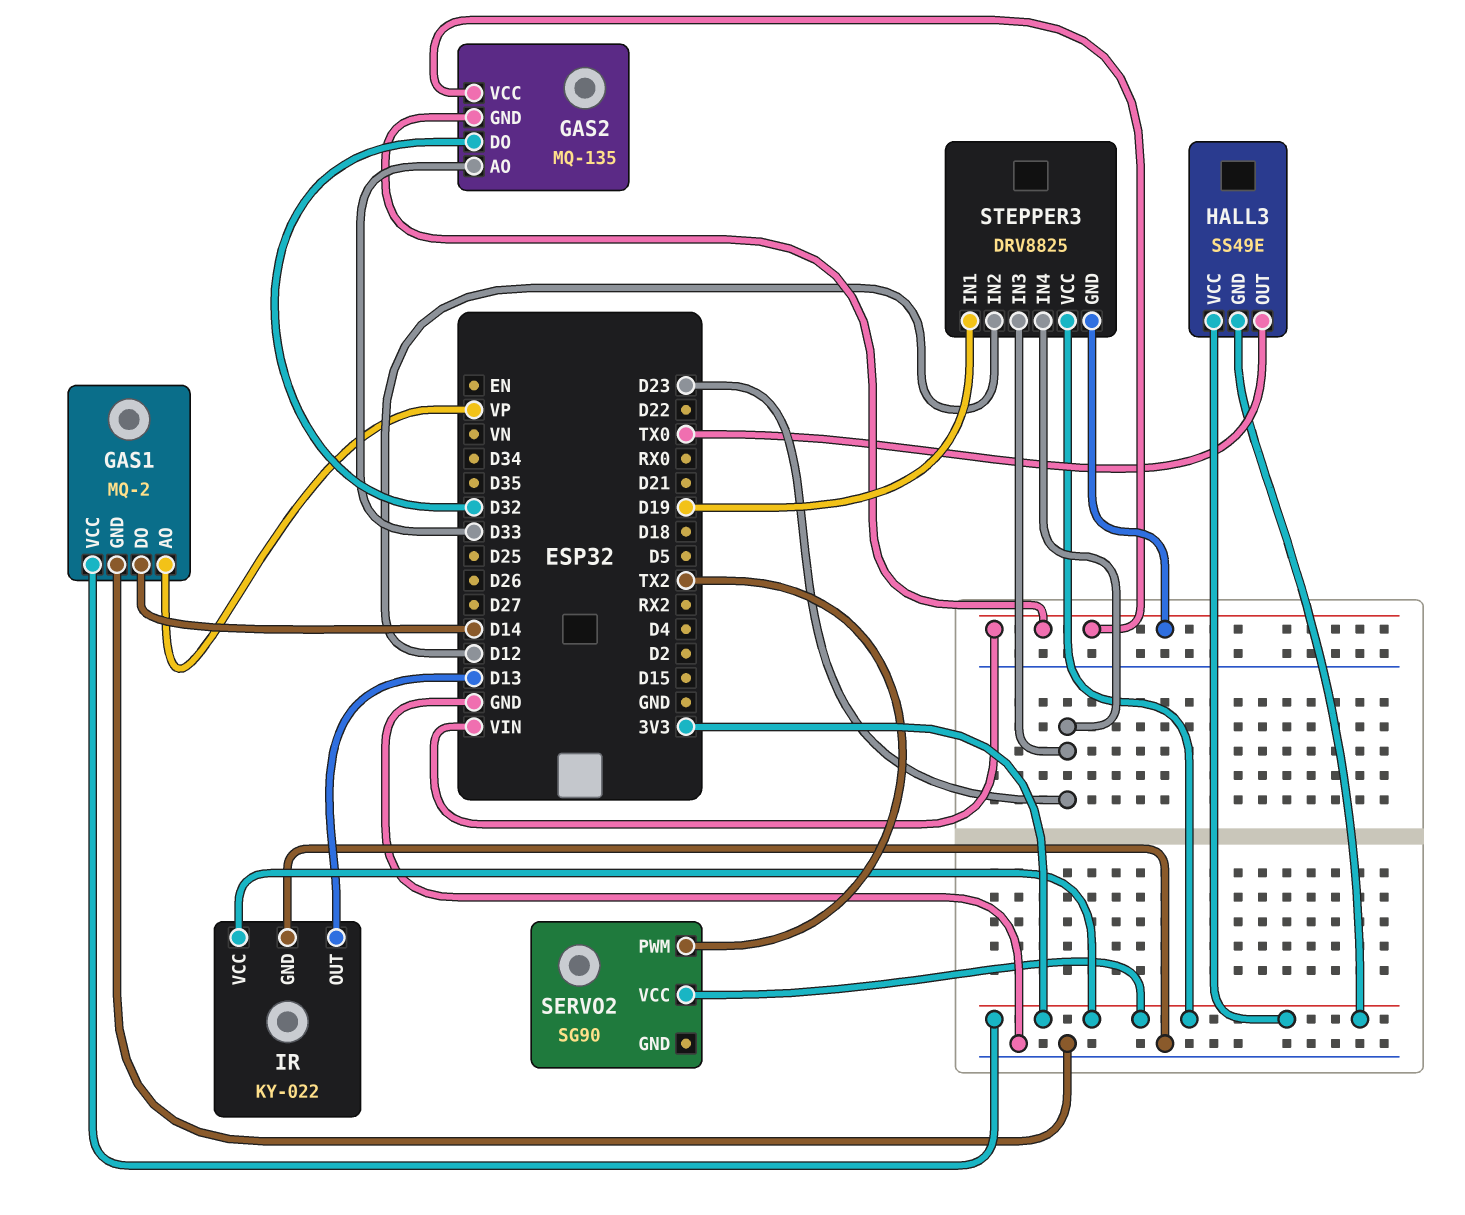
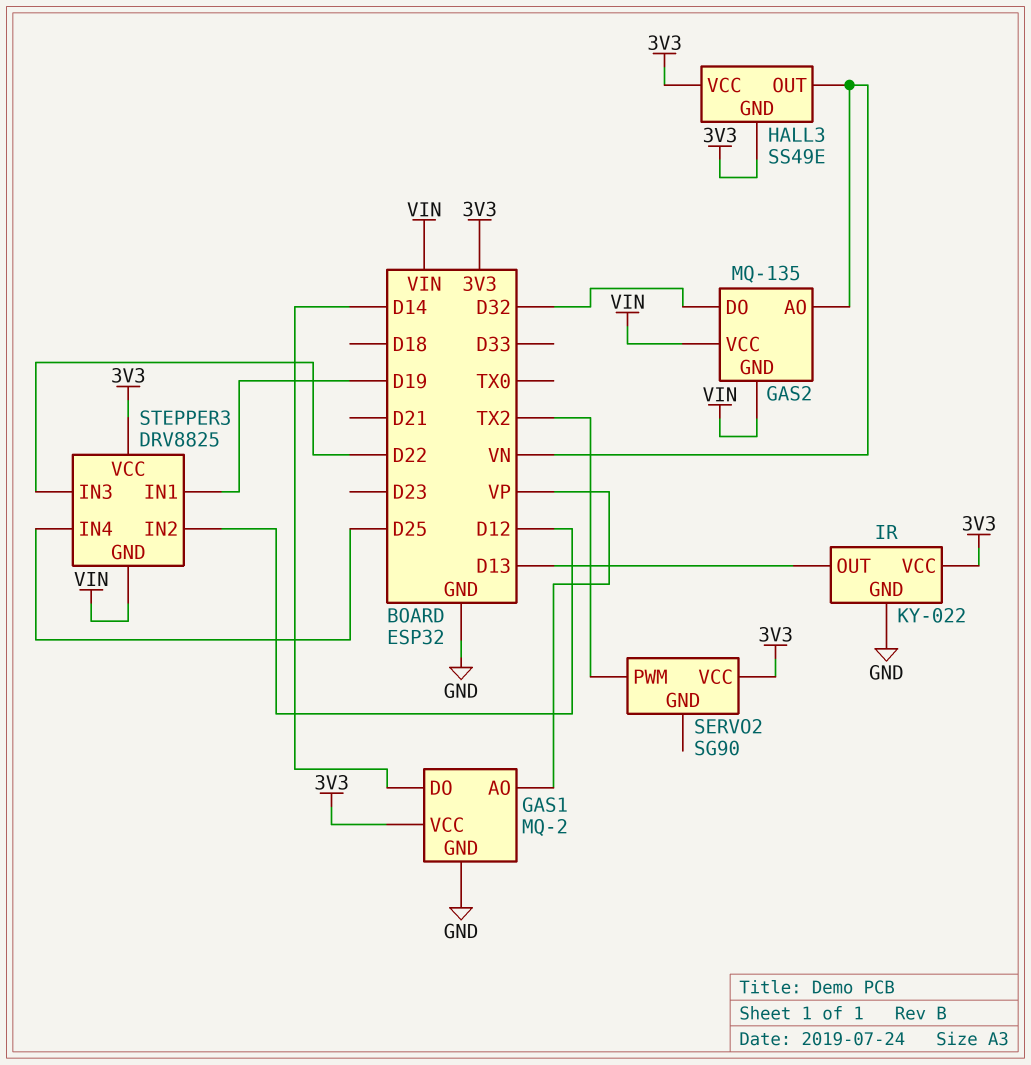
GAS2 pin AO: D33 -> VN
HALL3 pin OUT: TX0 -> VN
STEPPER3 pin IN3: D23 -> D22
STEPPER3 pin IN4: D23 -> D25

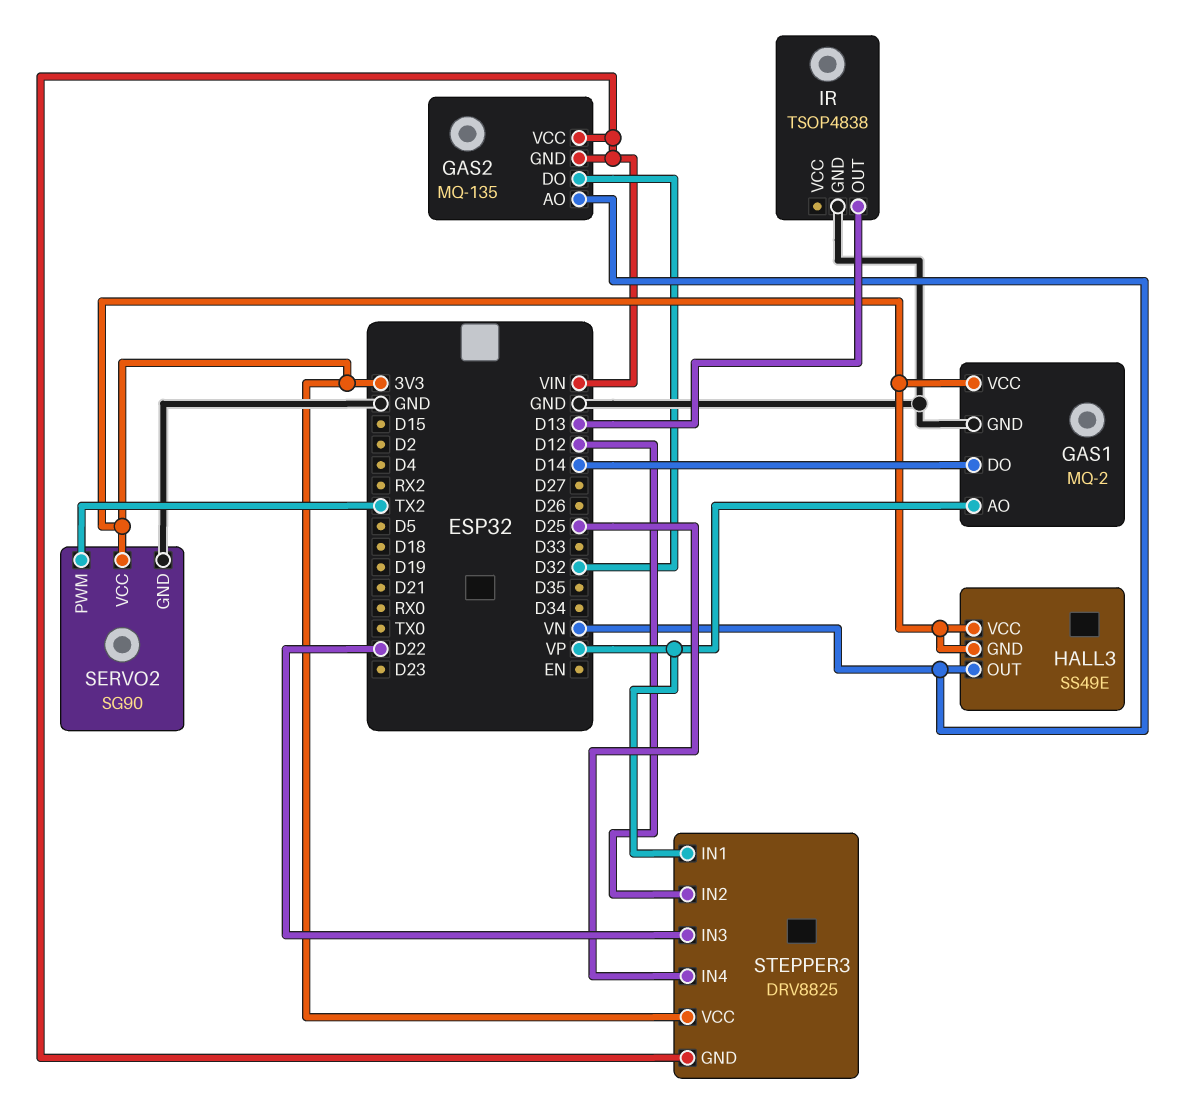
IR: KY-022 -> TSOP4838
IR pin VCC: 3V3 -> none
SERVO2 pin GND: none -> GND
STEPPER3 pin IN1: D19 -> VP

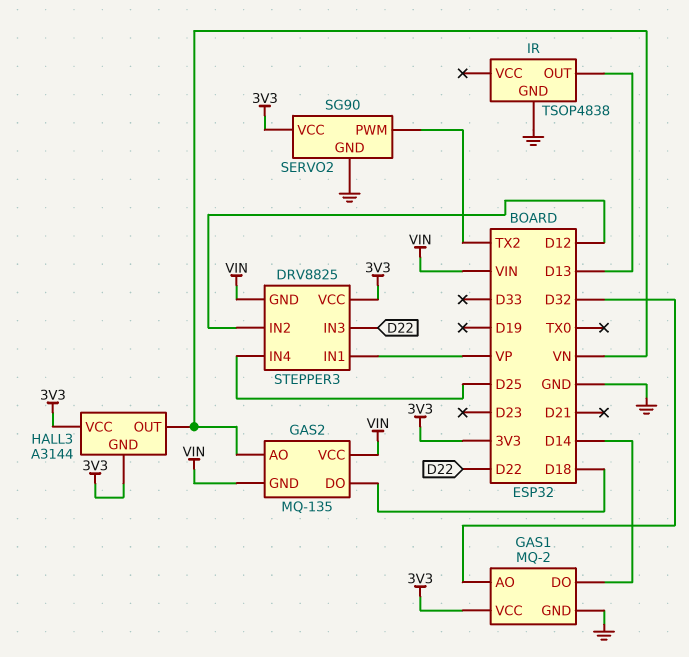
GAS1 pin AO: VP -> D32
GAS2 pin DO: D32 -> D18
HALL3: SS49E -> A3144

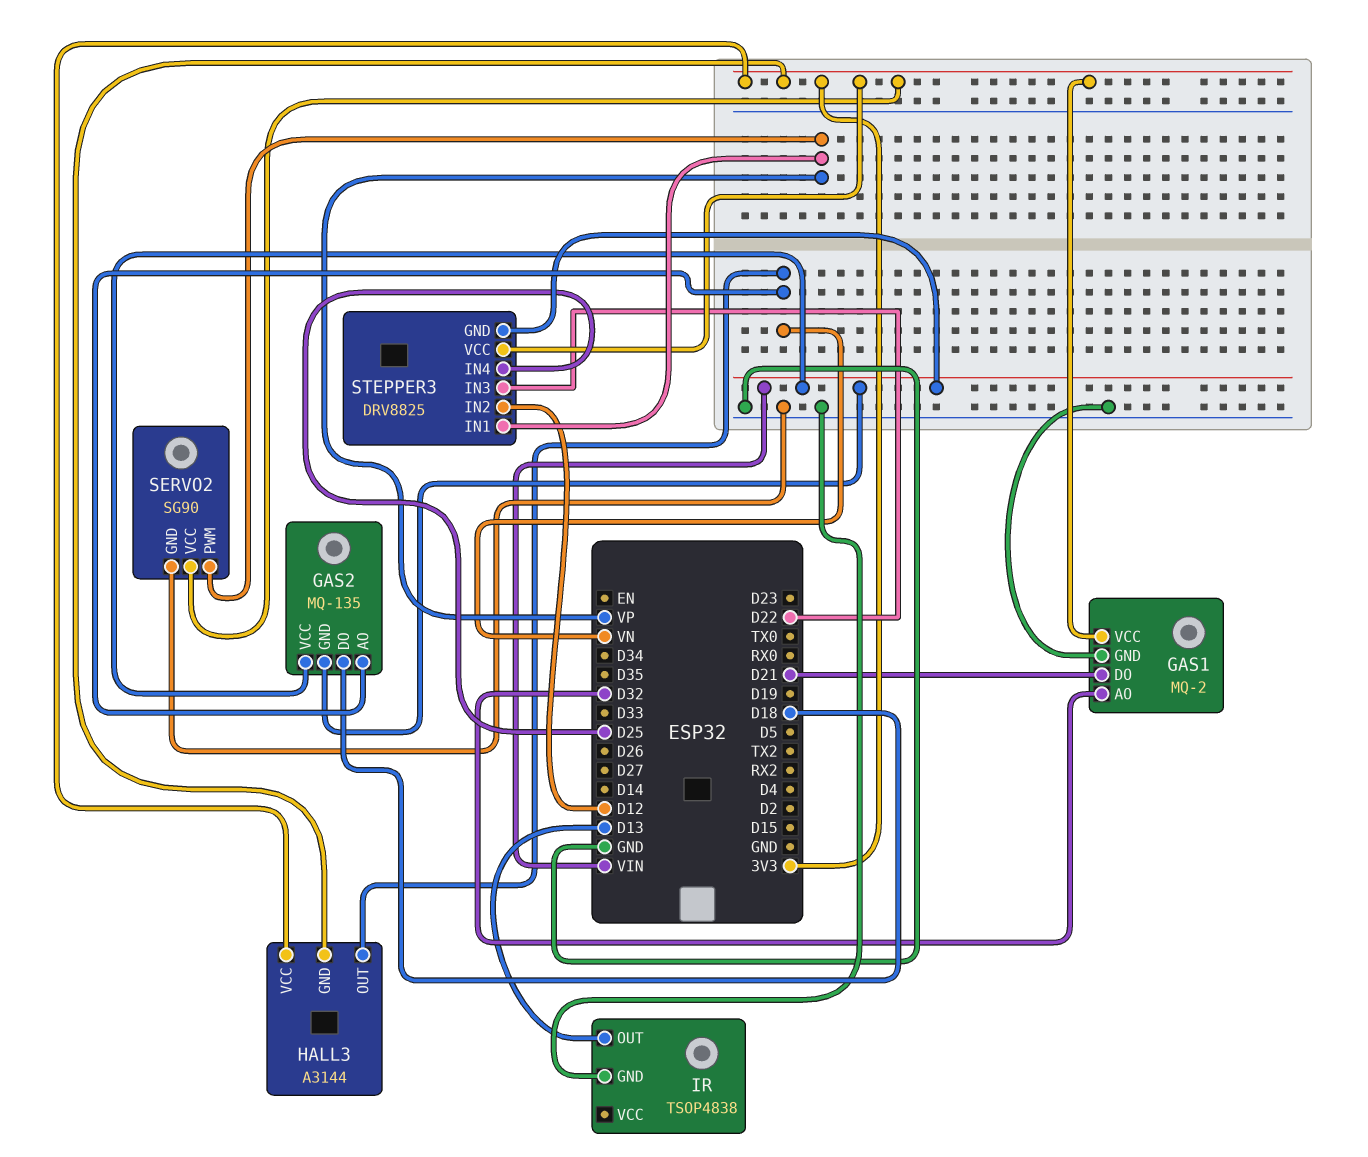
GAS1 pin DO: D14 -> D21
SERVO2 pin PWM: TX2 -> VP

